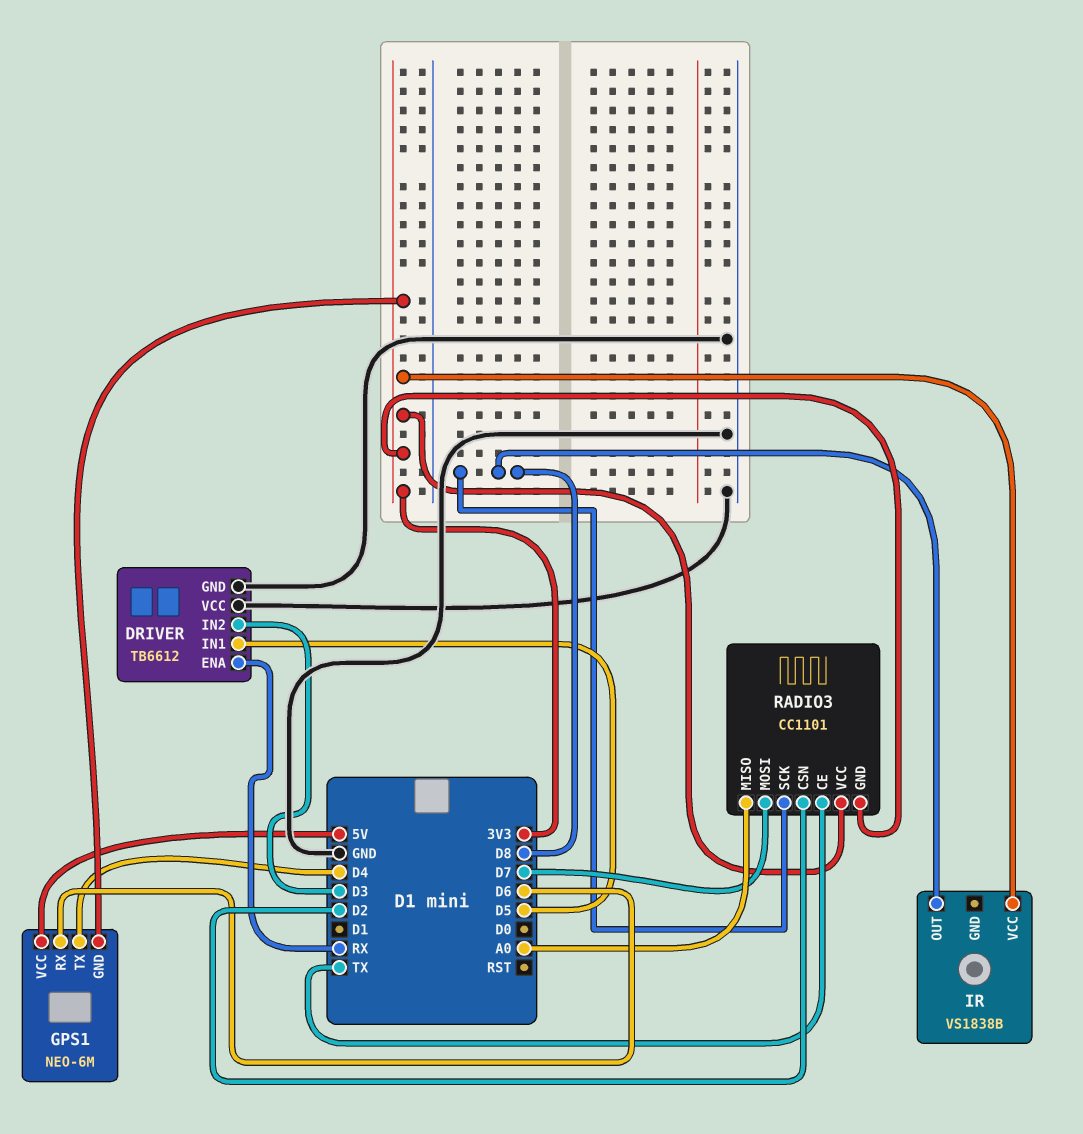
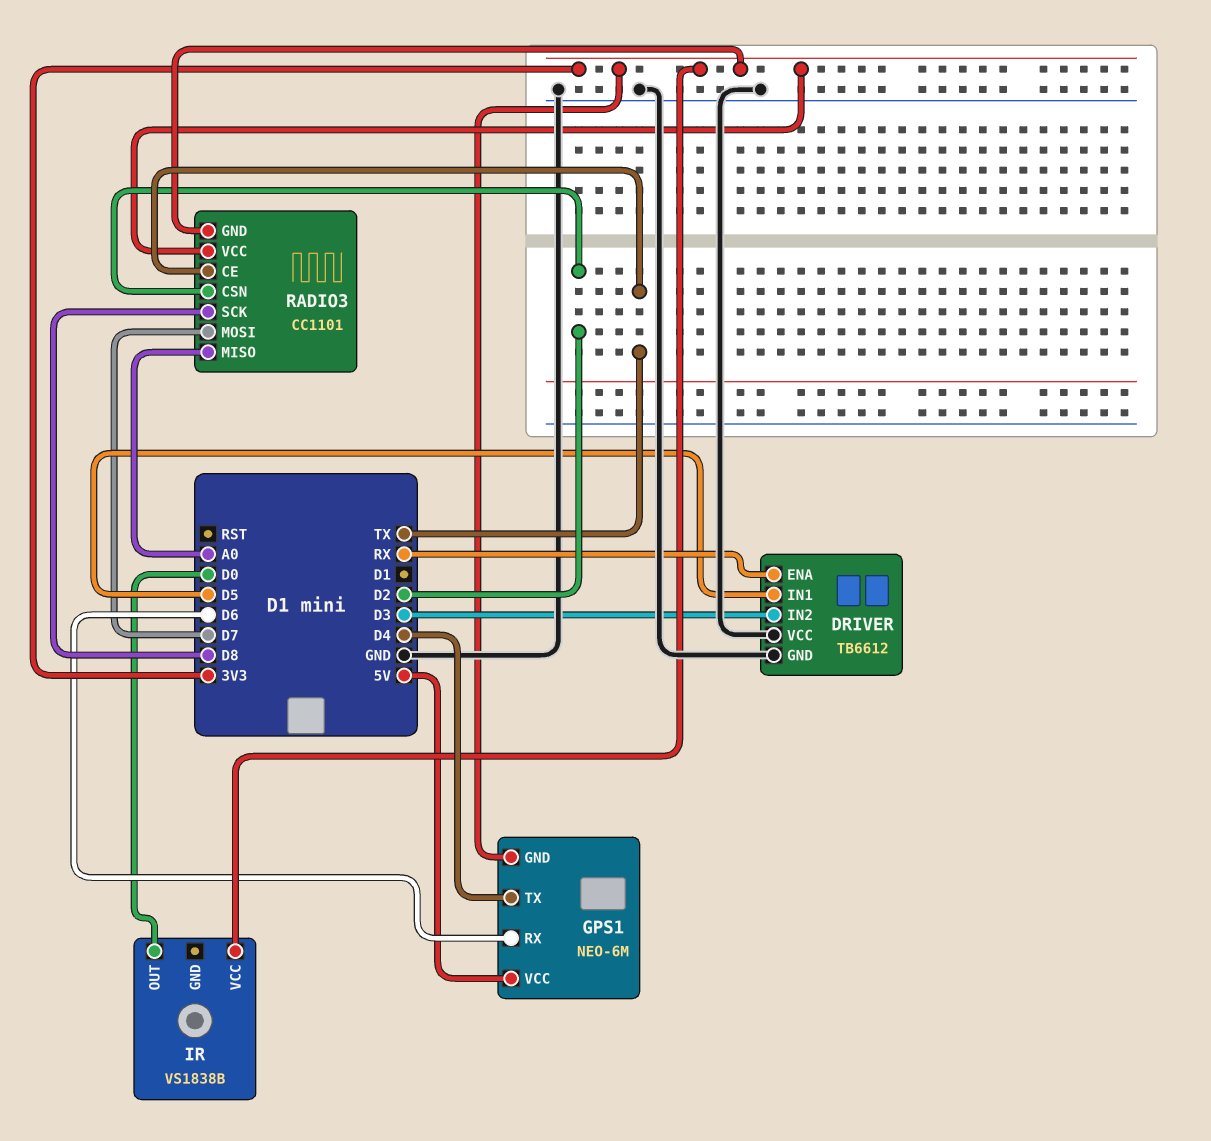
IR pin OUT: D8 -> D0

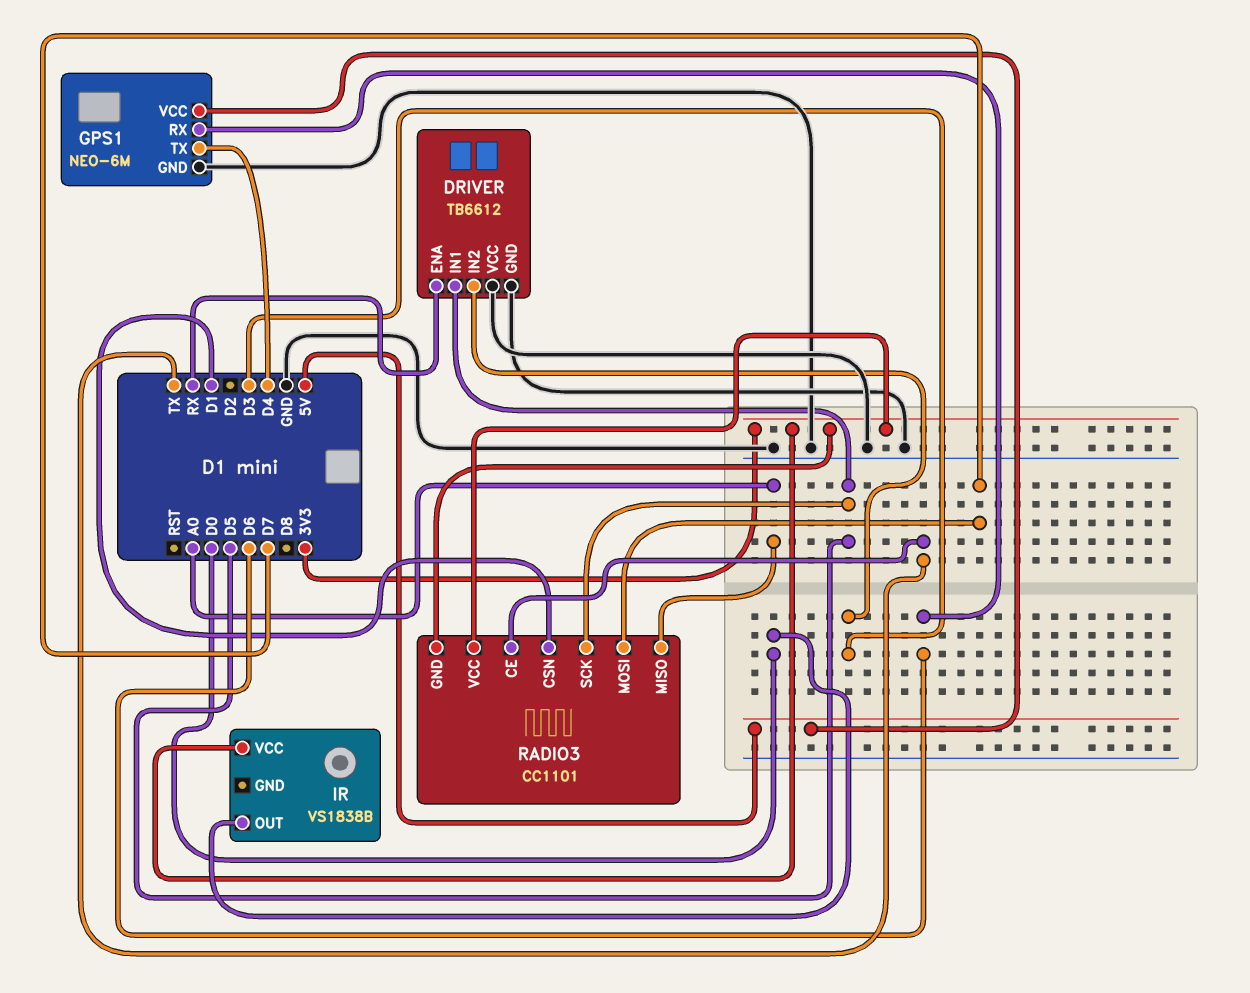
GPS1 pin GND: 3V3 -> GND
RADIO3 pin CSN: D2 -> D1
RADIO3 pin SCK: D8 -> D5

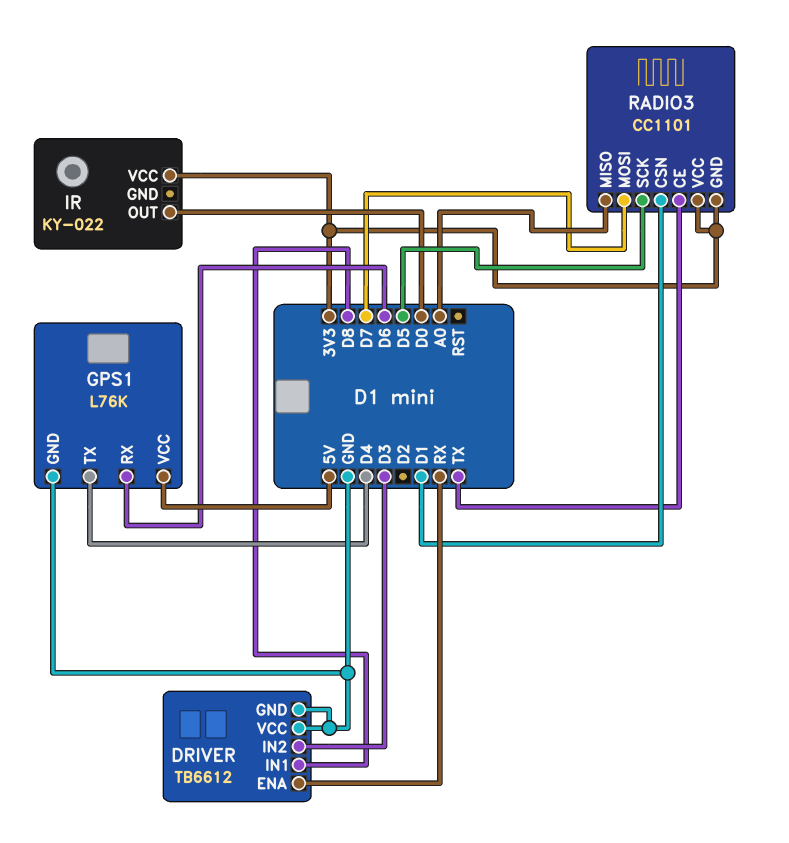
DRIVER pin IN1: D5 -> D8
GPS1: NEO-6M -> L76K
IR: VS1838B -> KY-022

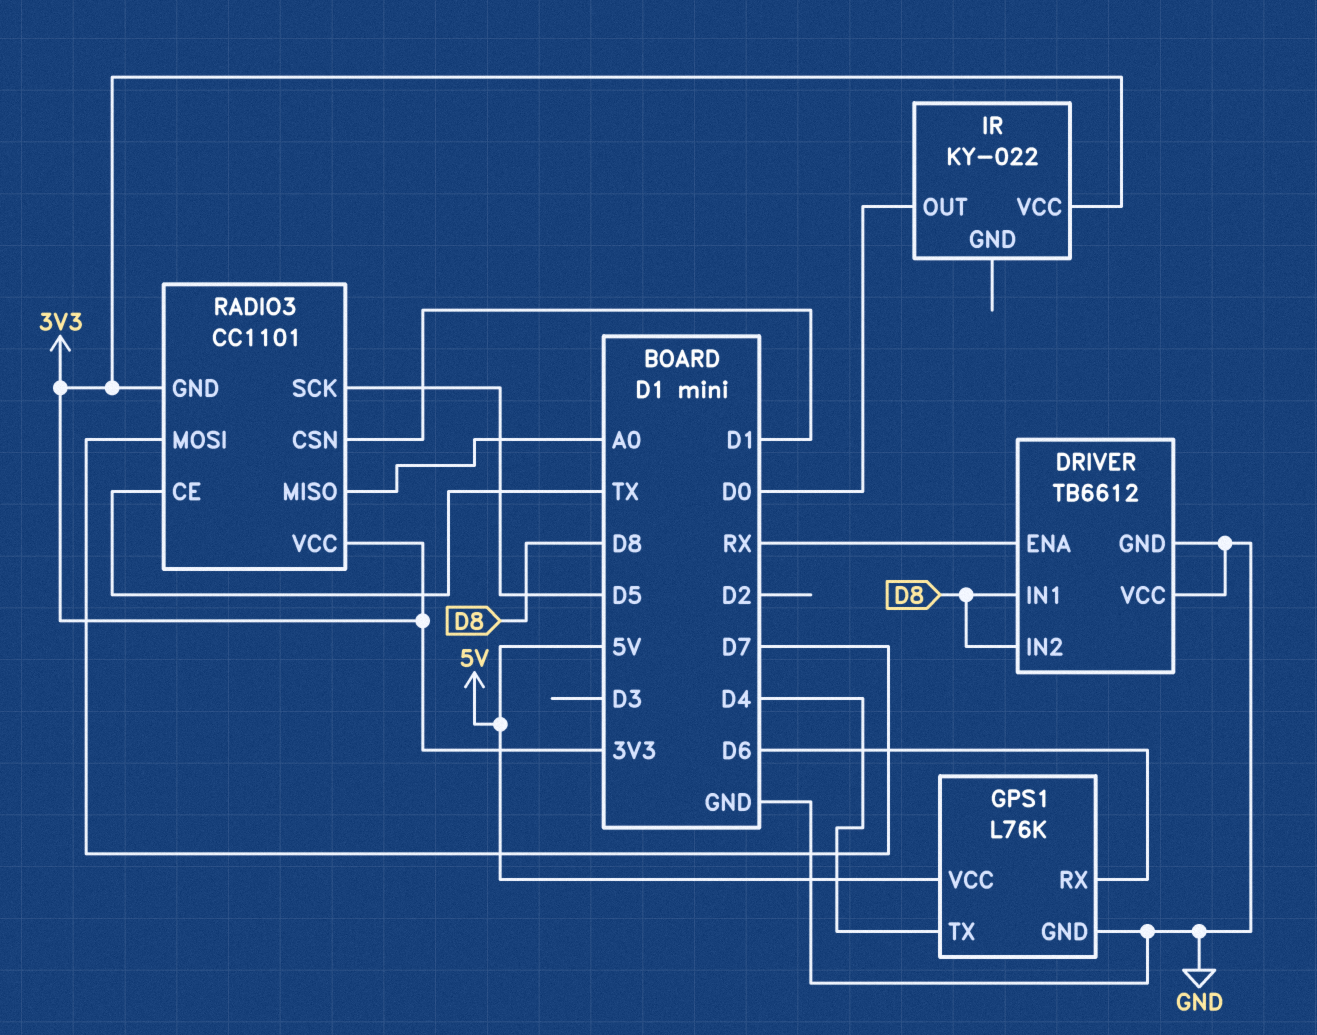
DRIVER pin IN2: D3 -> D8

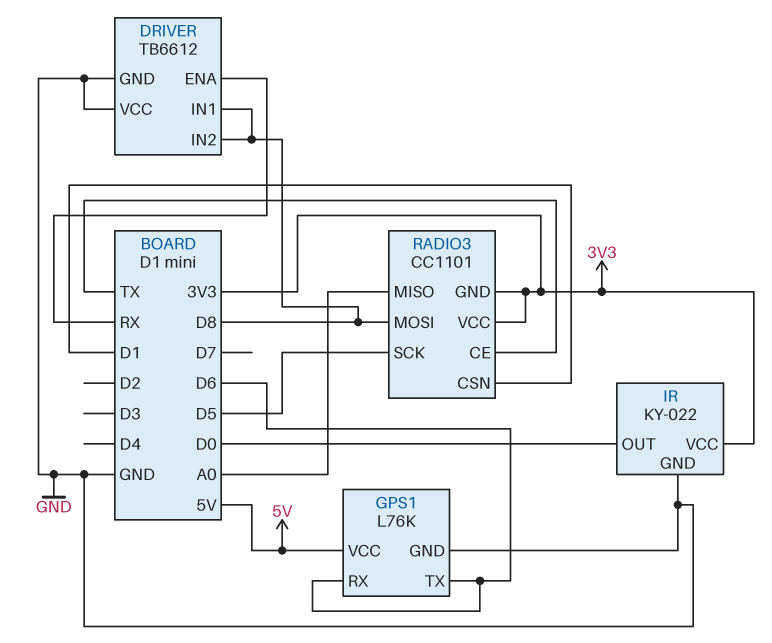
GPS1 pin TX: D4 -> D6
IR pin GND: none -> GND
RADIO3 pin MOSI: D7 -> D8

